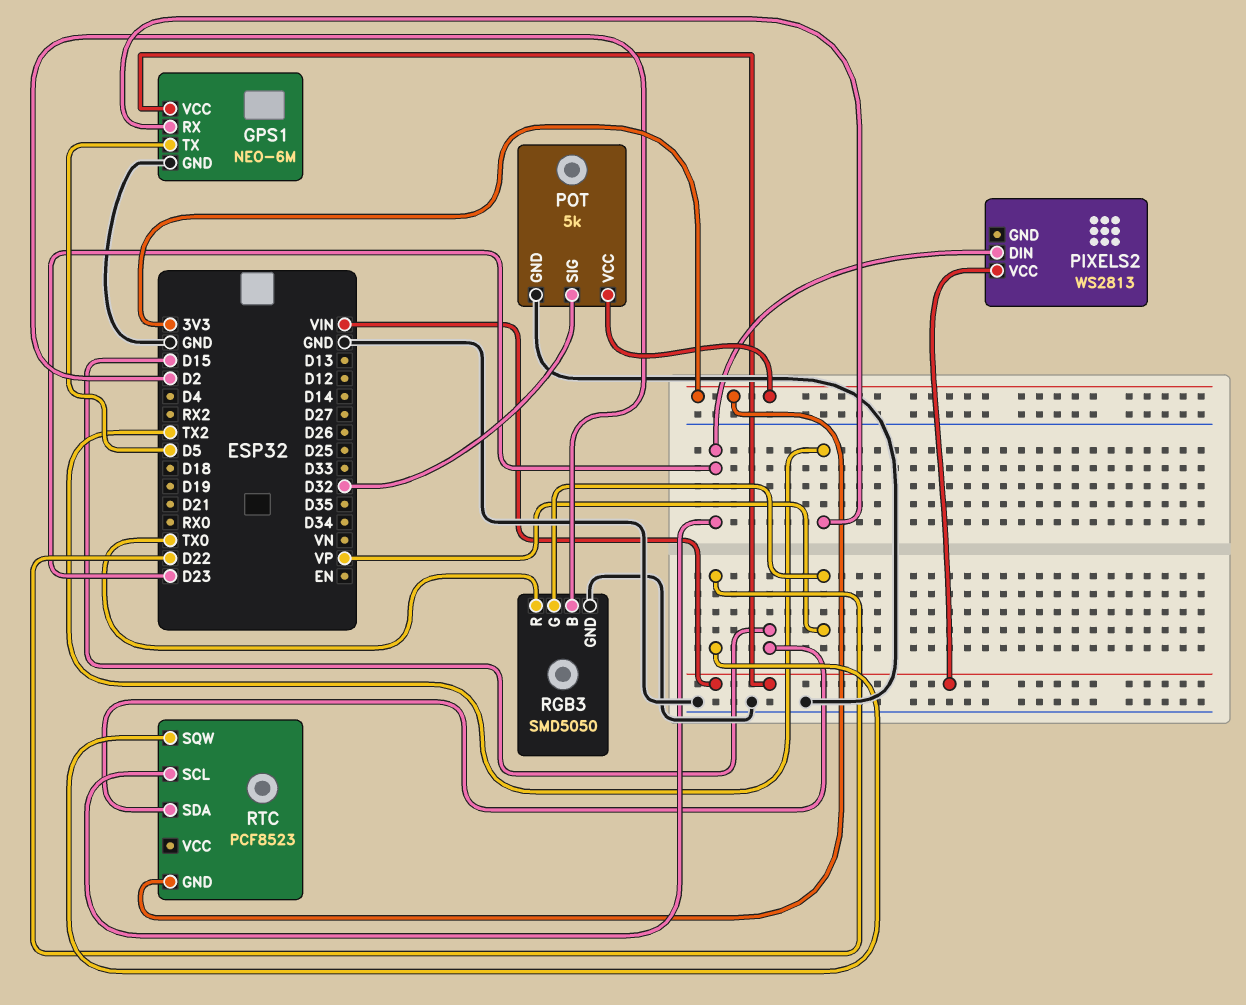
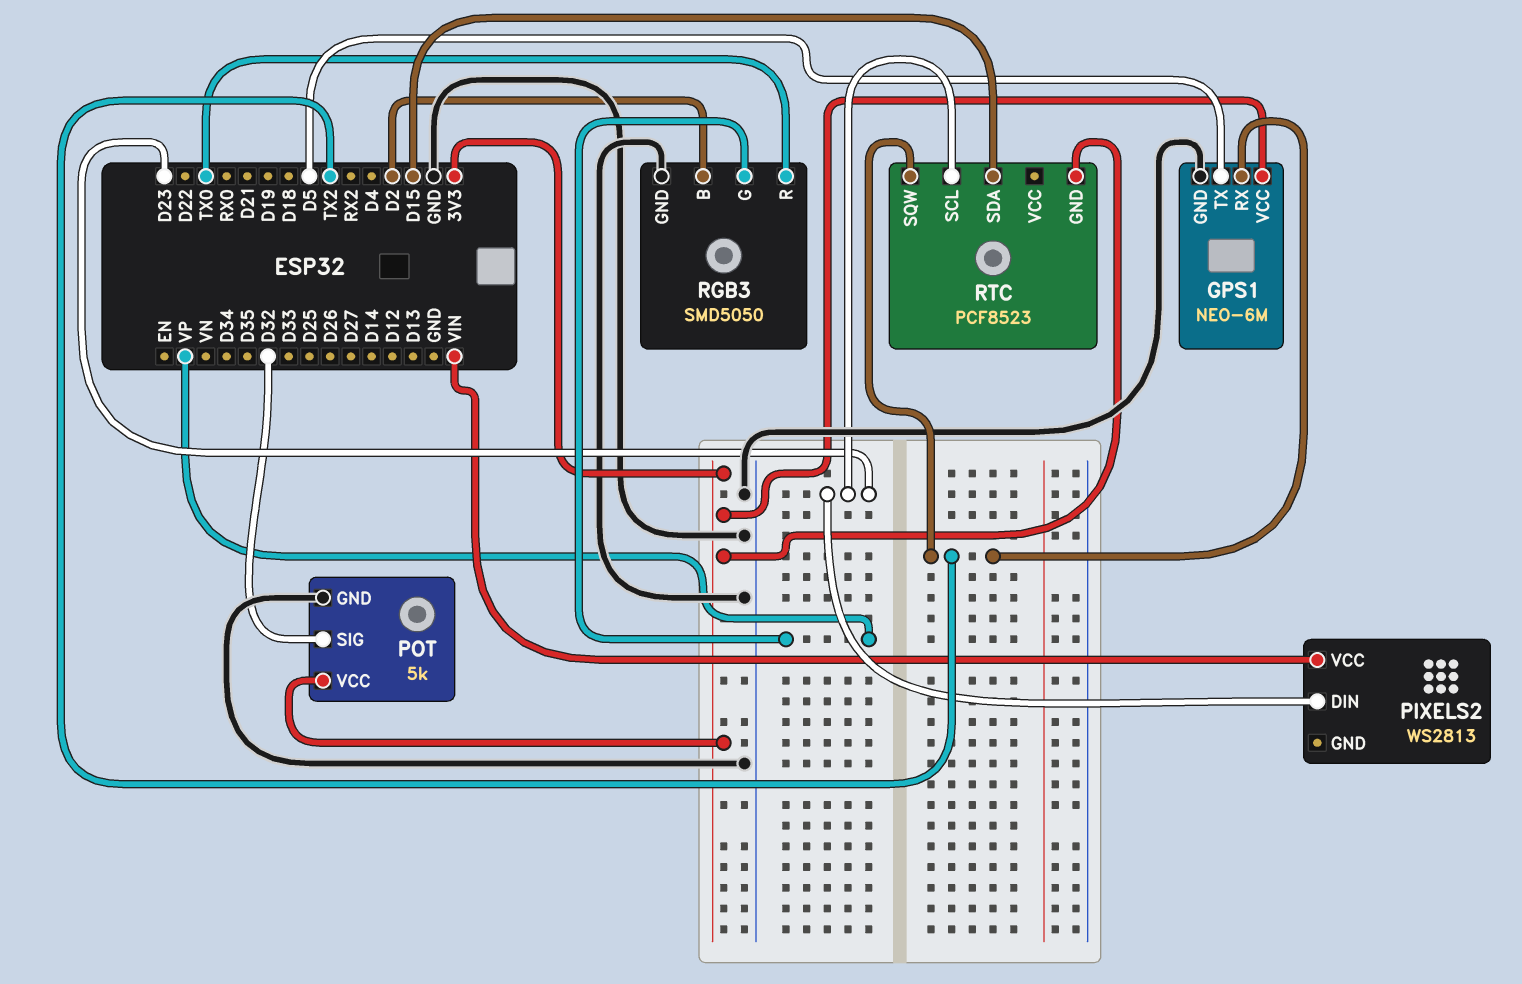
GPS1 pin VCC: VIN -> 3V3
RTC pin SQW: D22 -> TX2

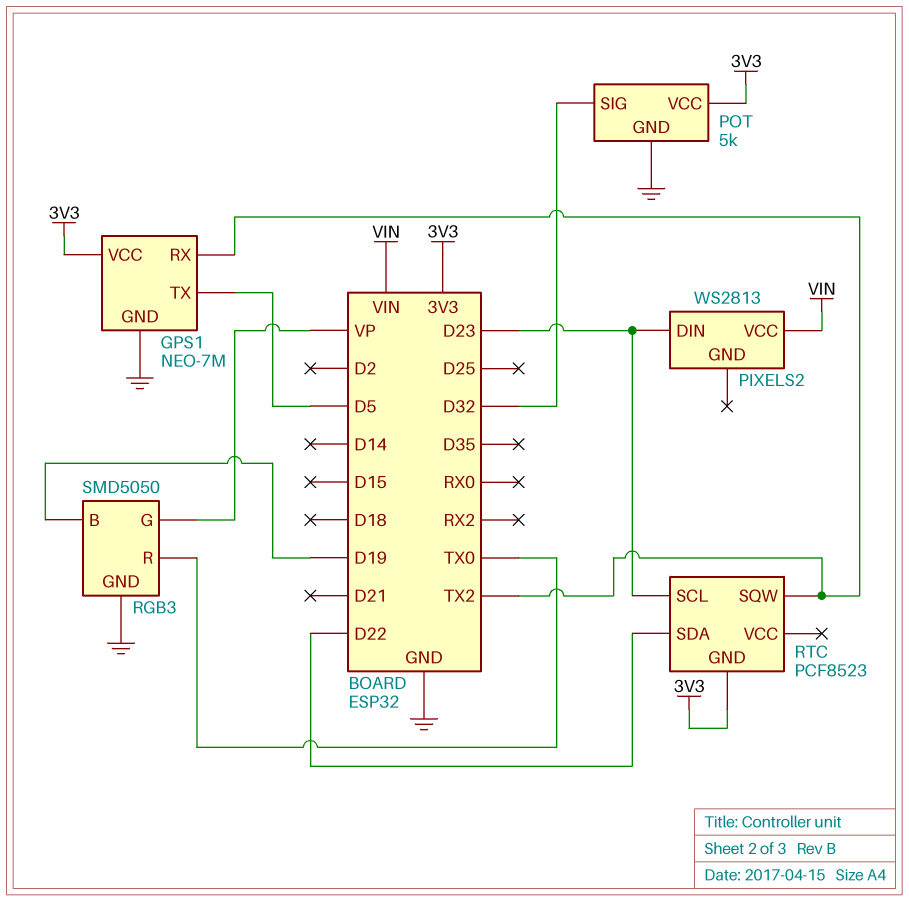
GPS1: NEO-6M -> NEO-7M
RGB3 pin B: D2 -> D19
RTC pin SDA: D15 -> D22

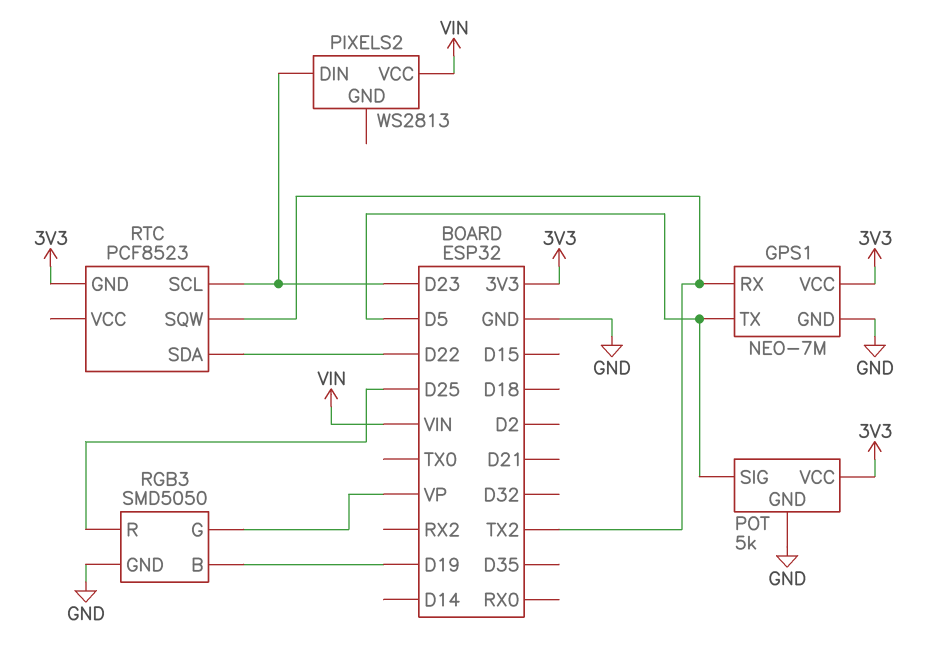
POT pin SIG: D32 -> D5
RGB3 pin R: TX0 -> D25

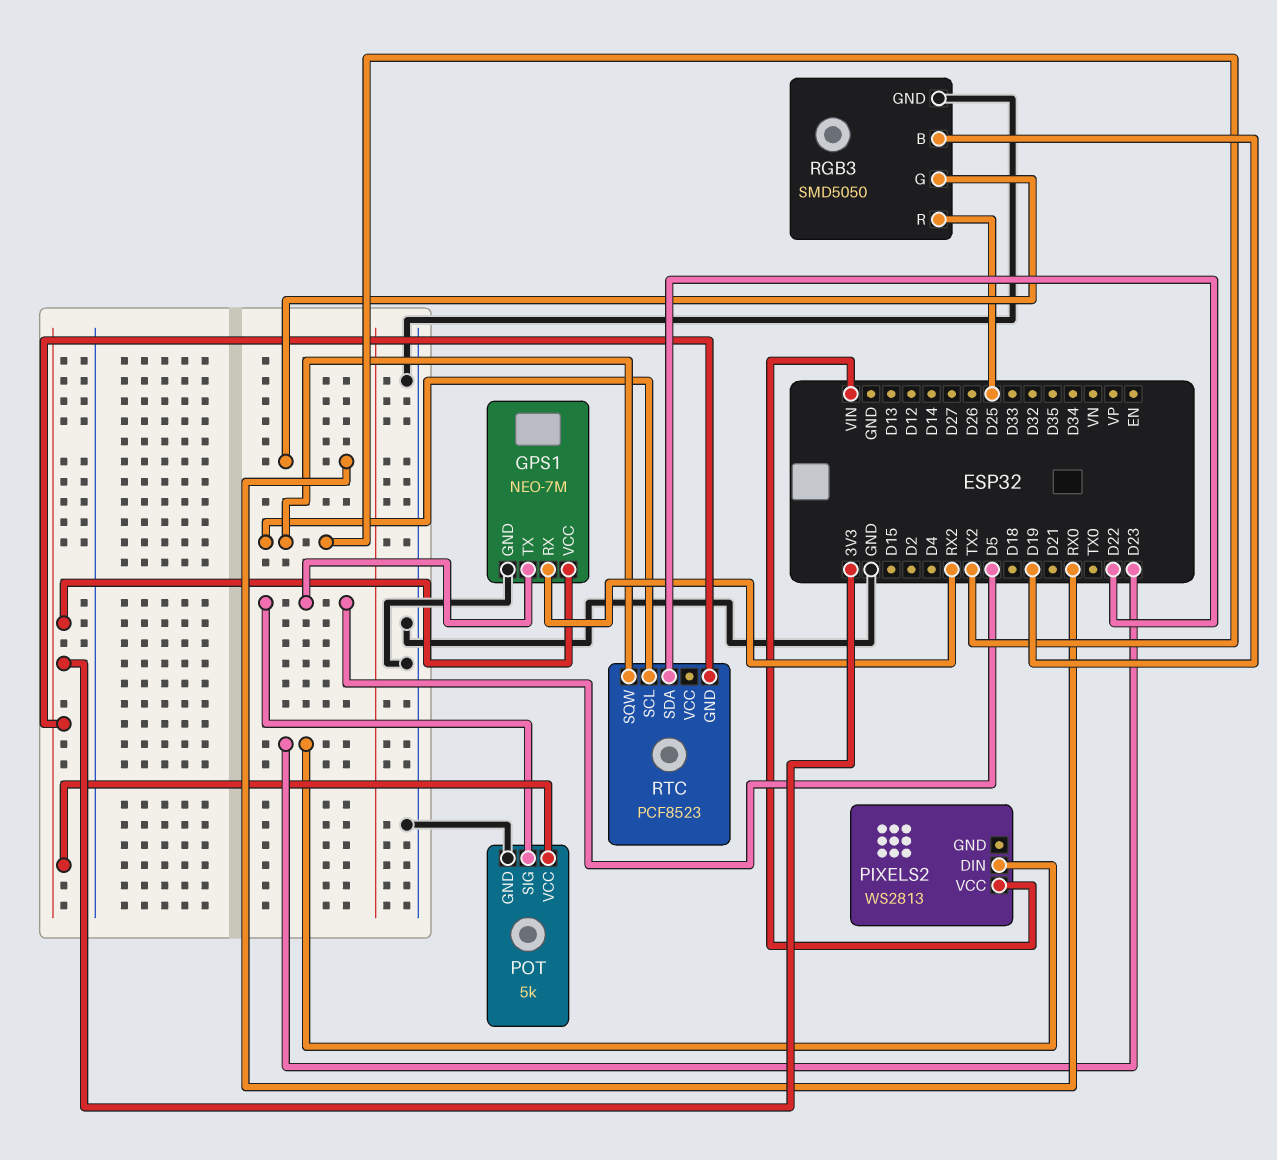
GPS1 pin RX: TX2 -> RX2
RGB3 pin G: VP -> RX0
RTC pin SCL: D23 -> TX2

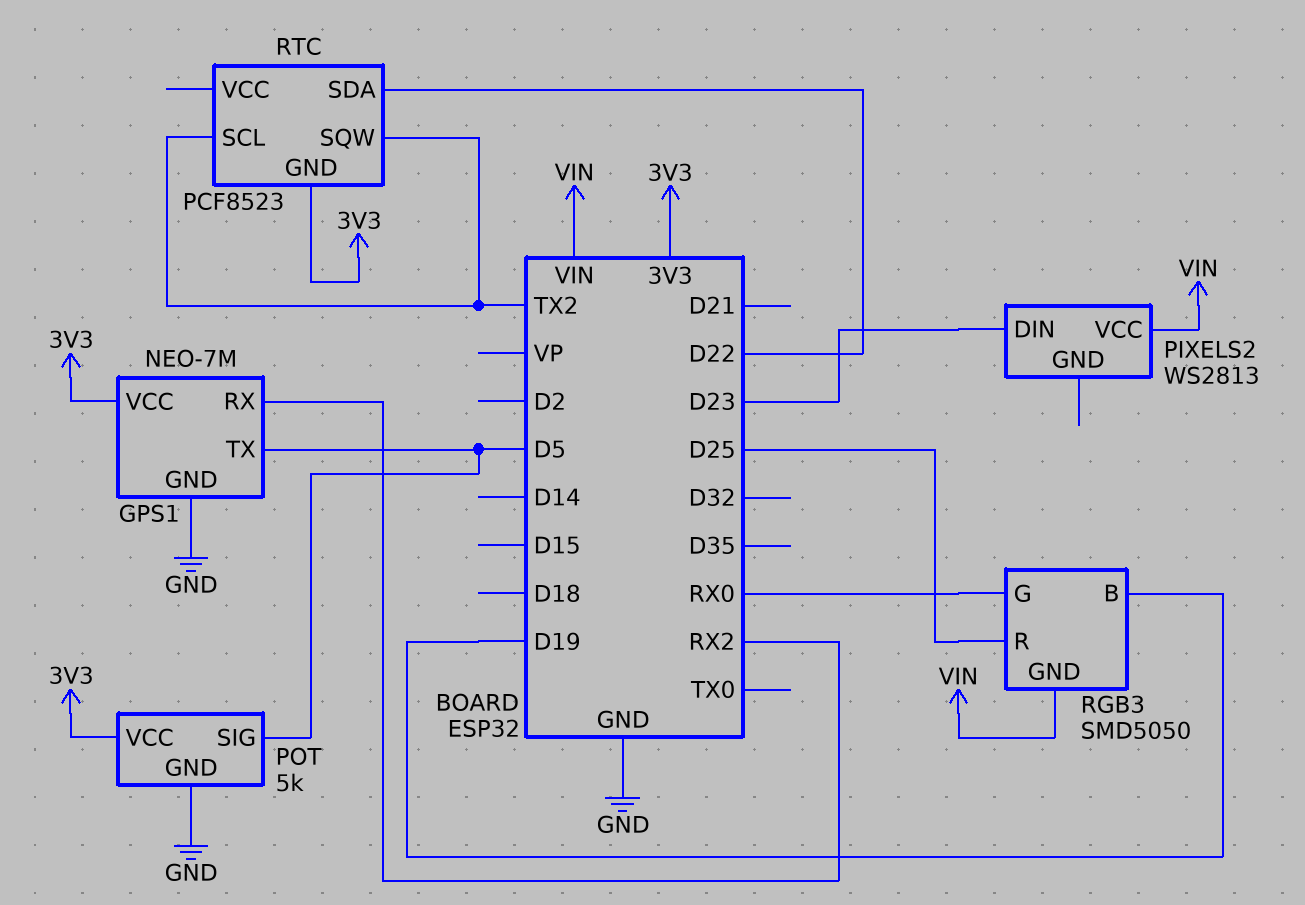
RGB3 pin GND: GND -> VIN

